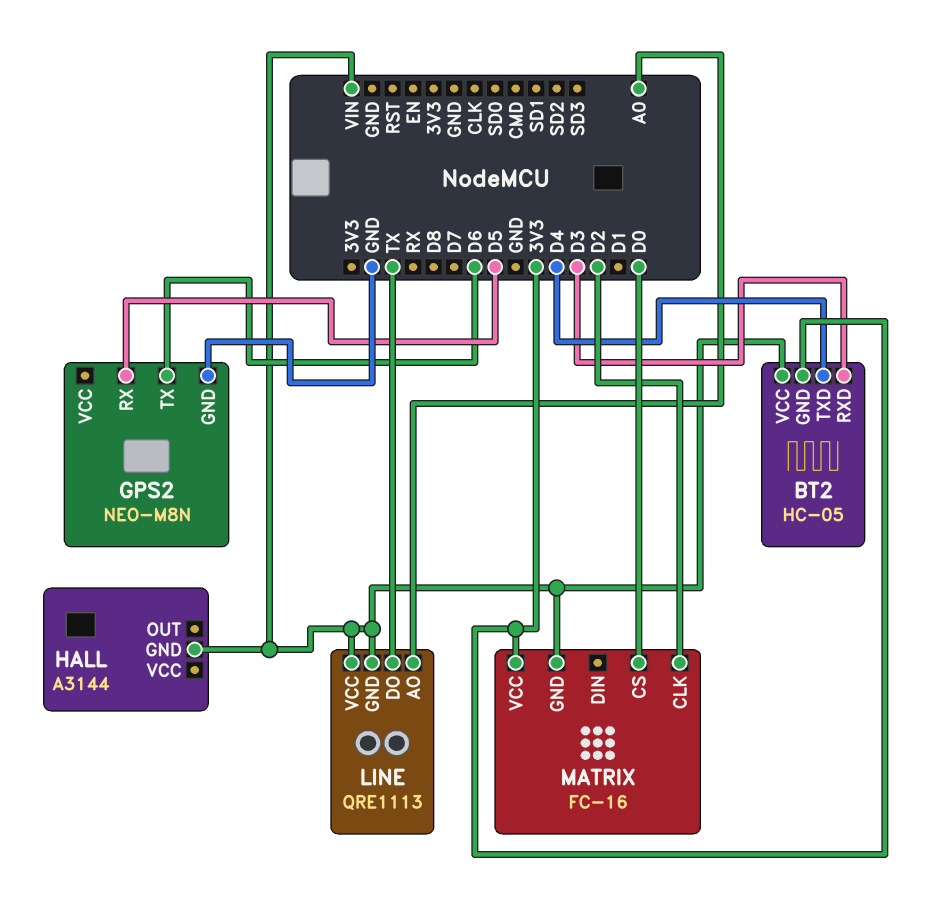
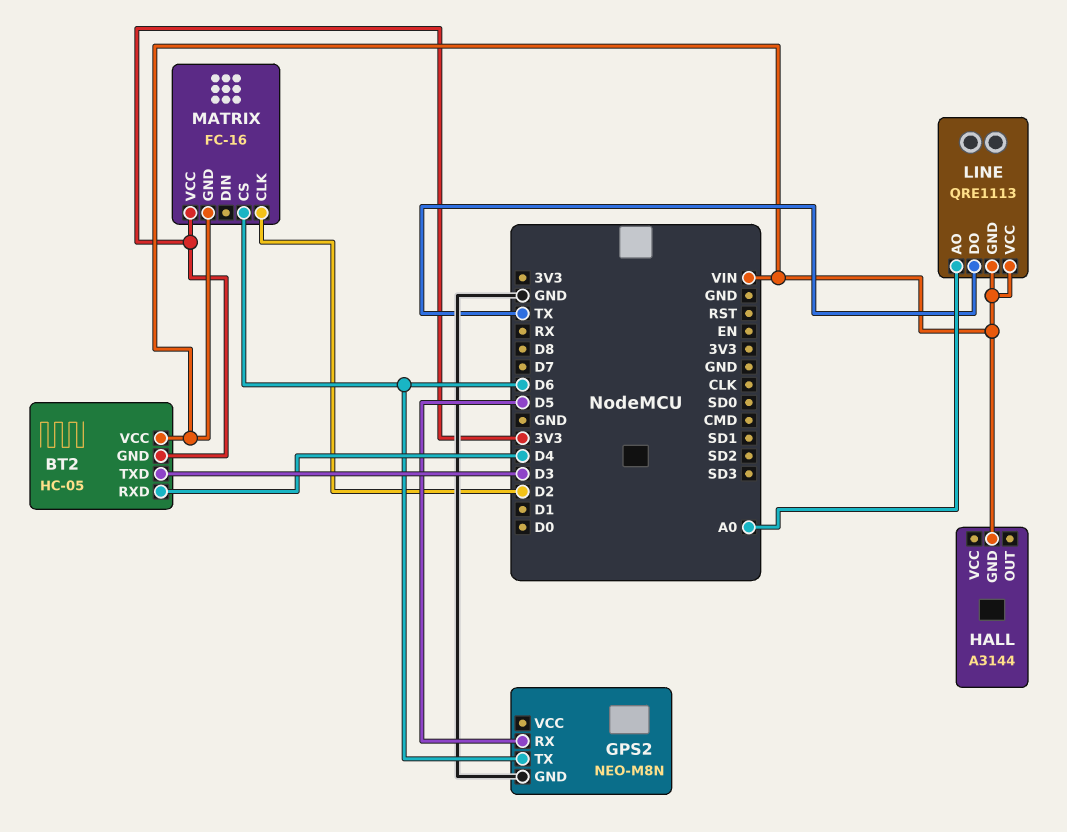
BT2 pin RXD: D3 -> D4
BT2 pin TXD: D4 -> D3
MATRIX pin CS: D0 -> D6

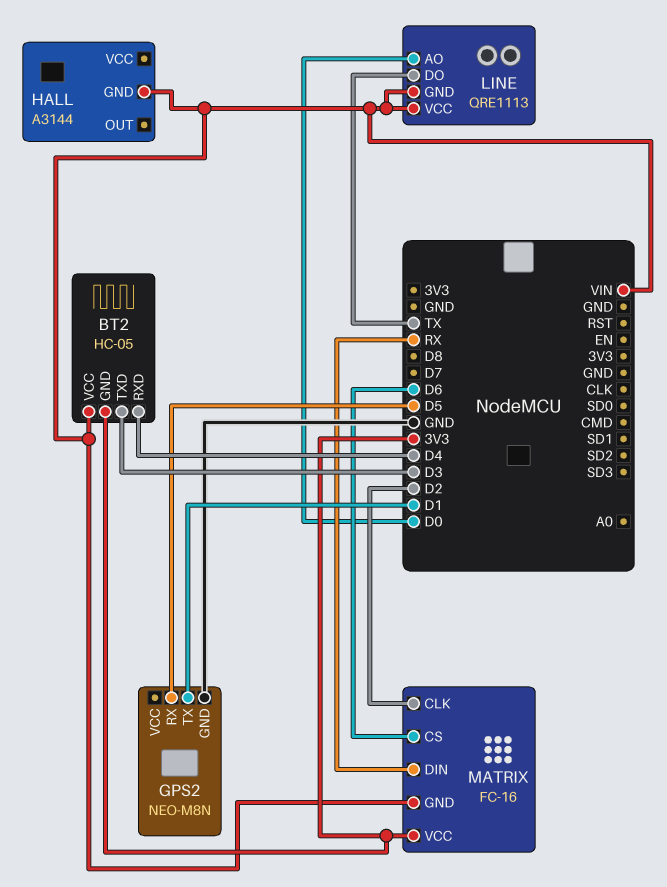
GPS2 pin TX: D6 -> D1
LINE pin AO: A0 -> D0
MATRIX pin DIN: none -> RX

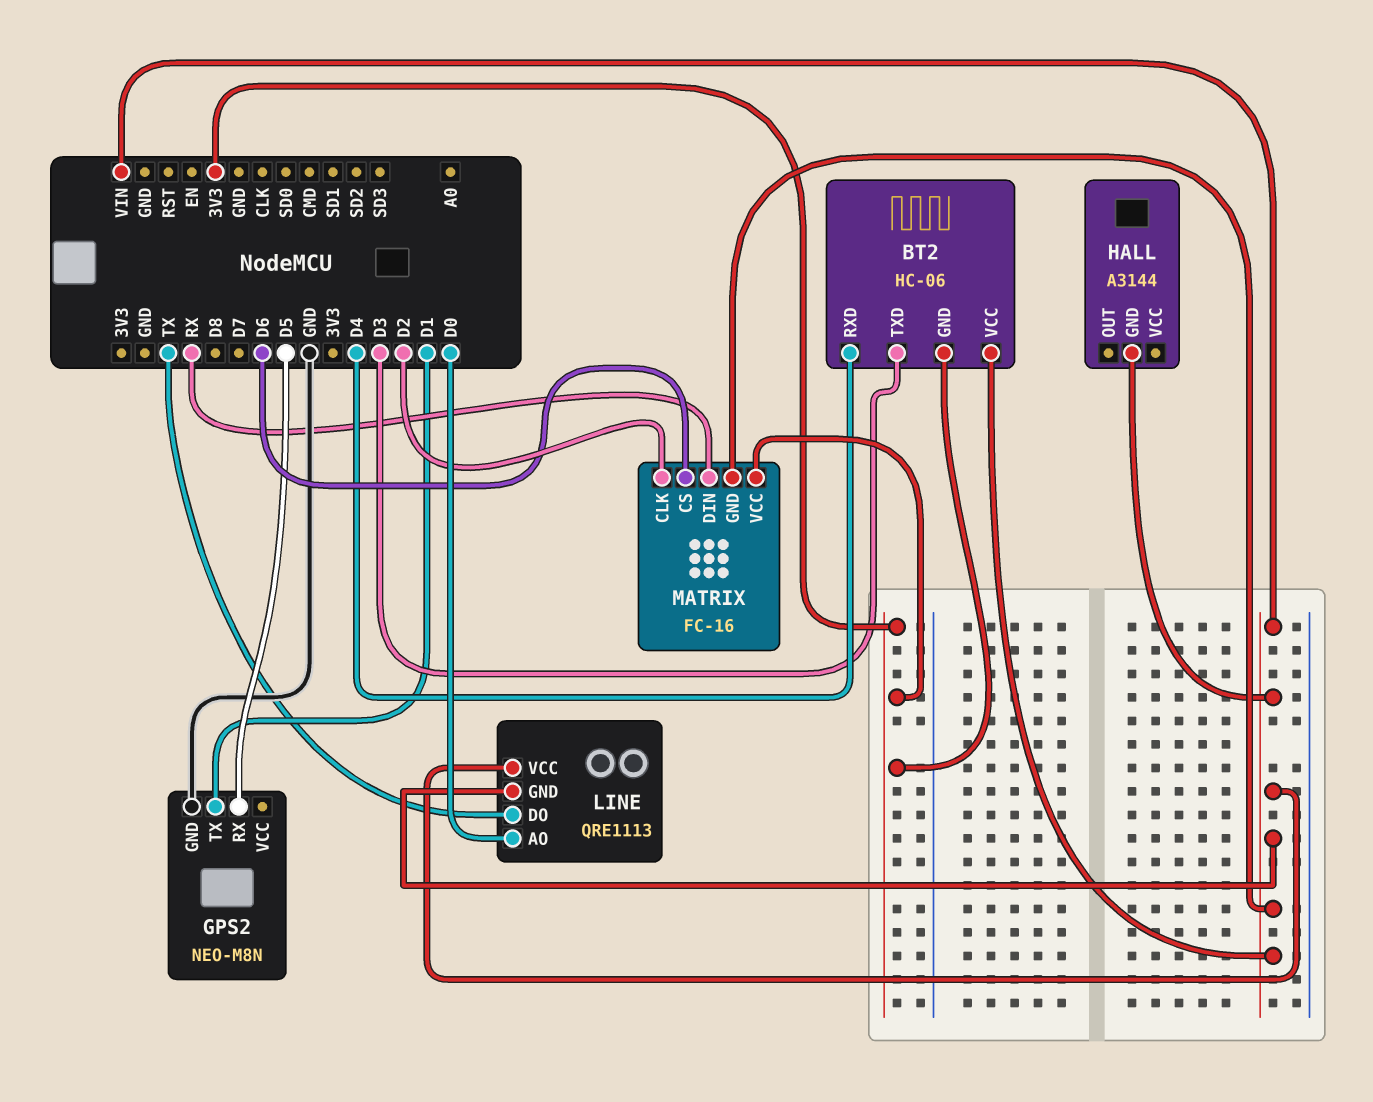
BT2: HC-05 -> HC-06

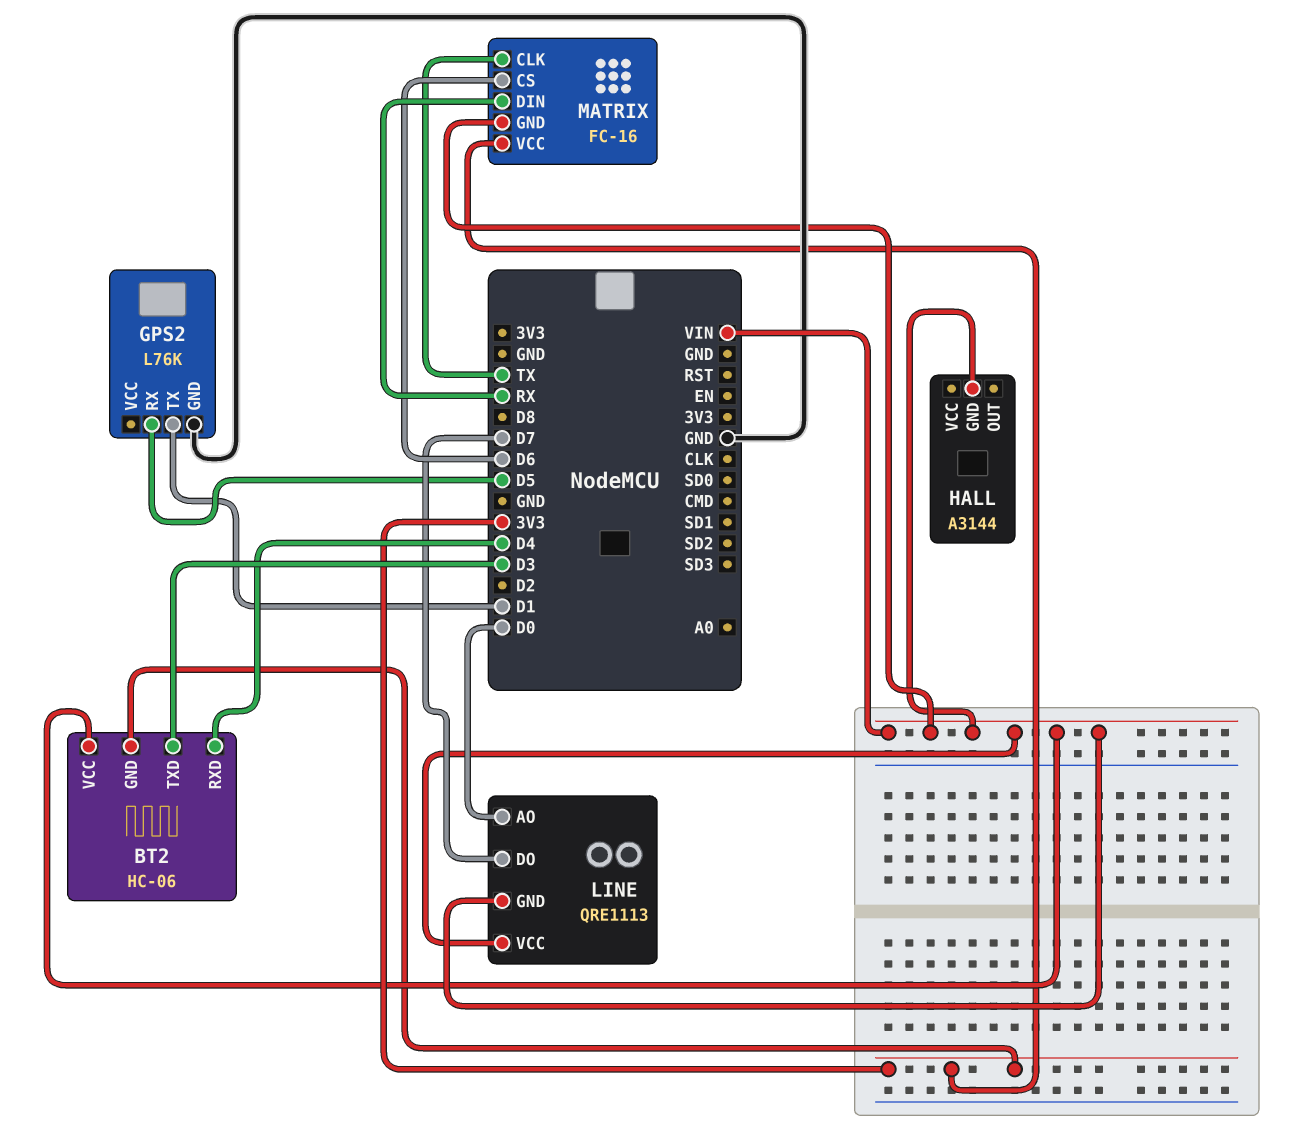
GPS2: NEO-M8N -> L76K
LINE pin DO: TX -> D7
MATRIX pin CLK: D2 -> TX

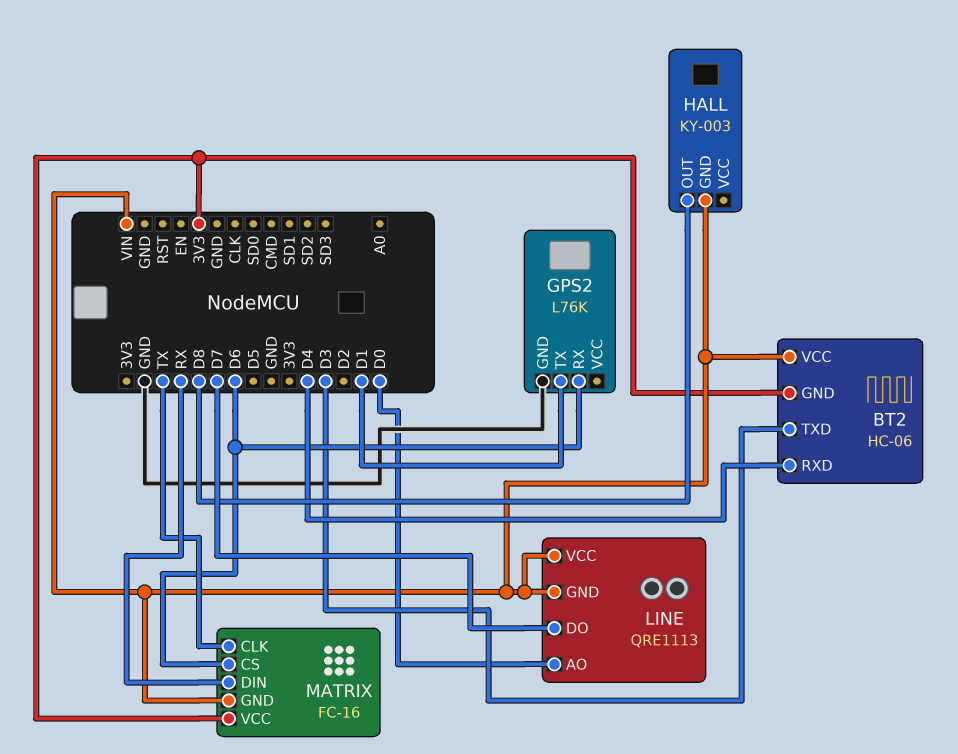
GPS2 pin RX: D5 -> D6
HALL: A3144 -> KY-003
HALL pin OUT: none -> D8

